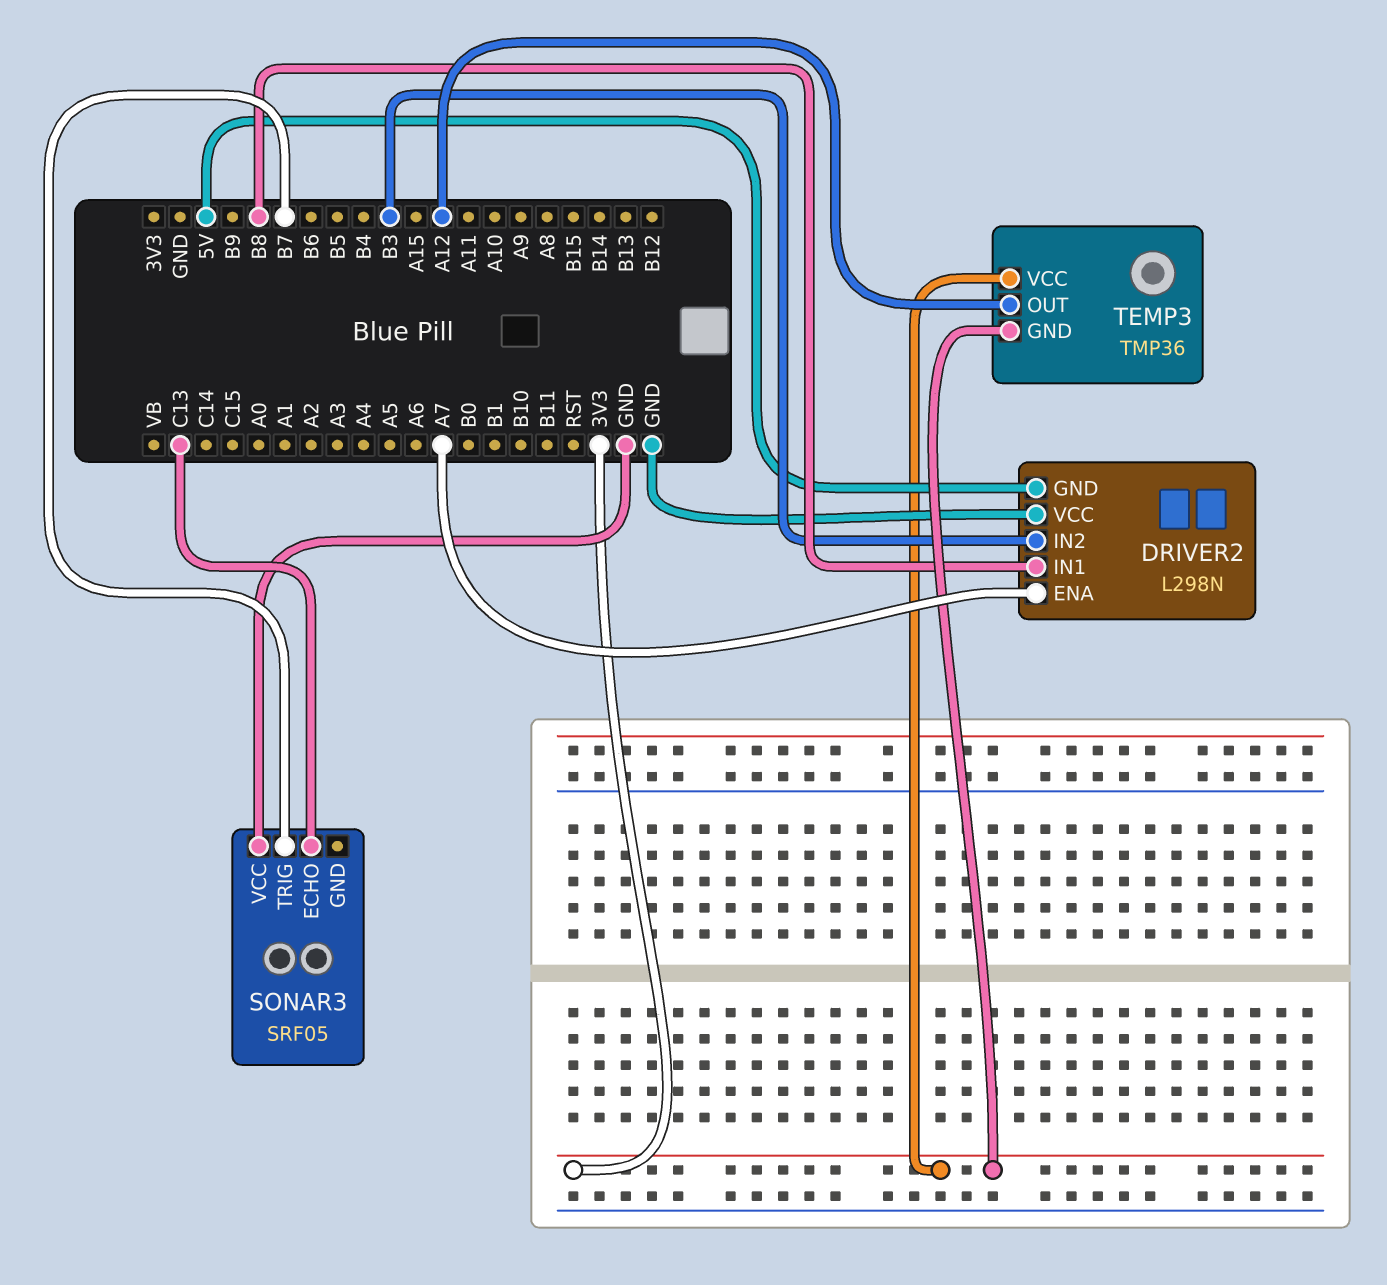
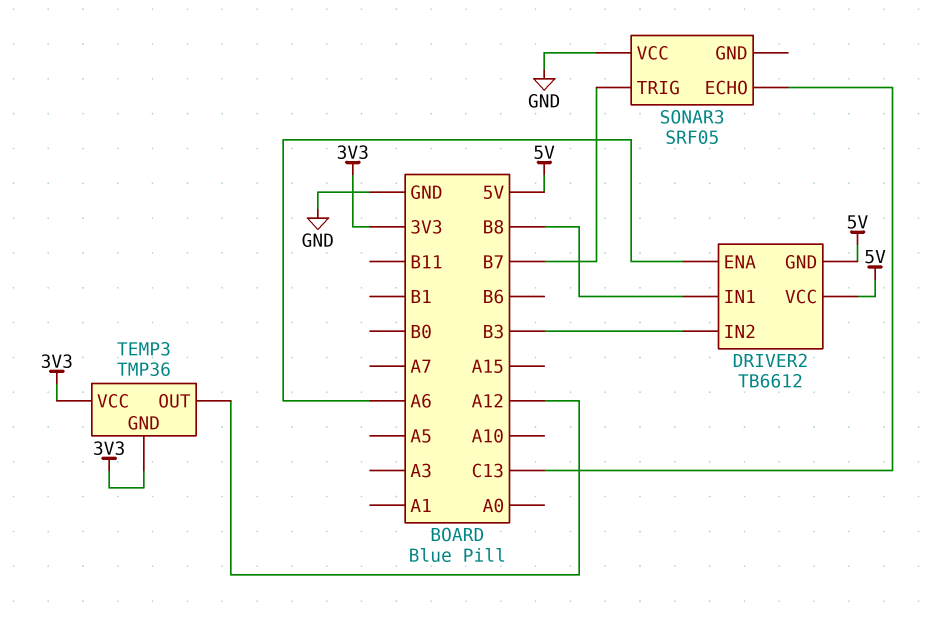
DRIVER2: L298N -> TB6612
DRIVER2 pin ENA: A7 -> A6
DRIVER2 pin VCC: GND -> 5V

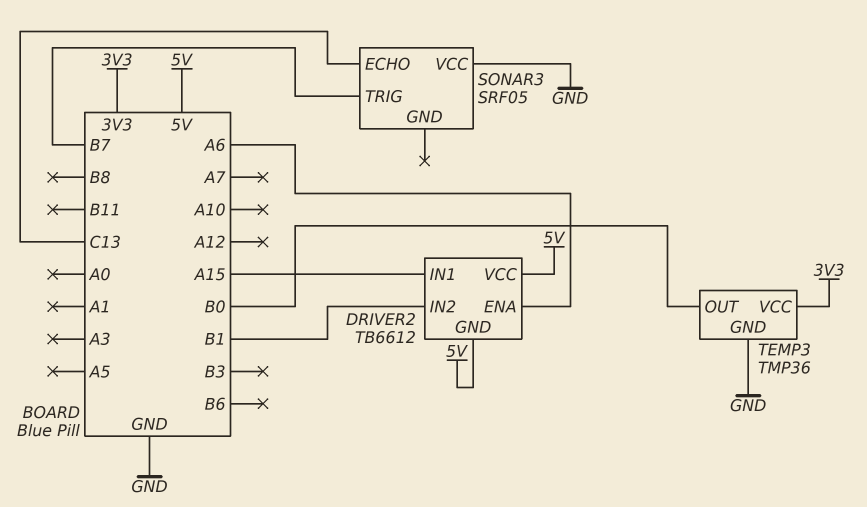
DRIVER2 pin IN1: B8 -> A15
DRIVER2 pin IN2: B3 -> B1
TEMP3 pin GND: 3V3 -> GND
TEMP3 pin OUT: A12 -> B0

